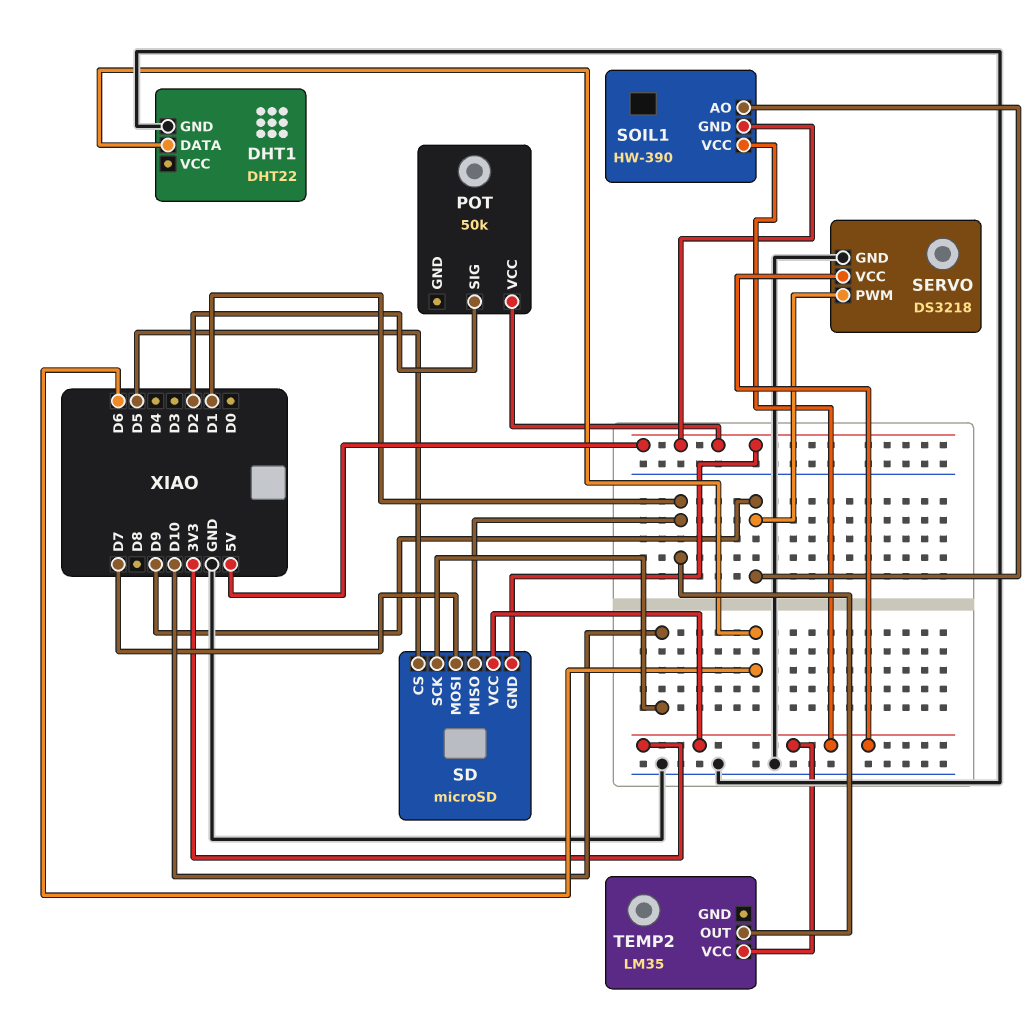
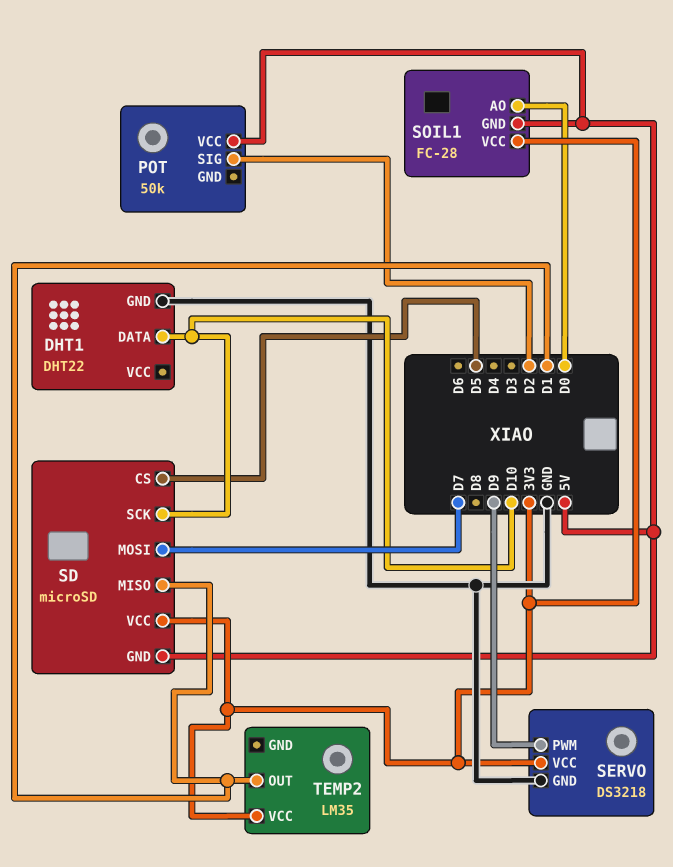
DHT1 pin DATA: D6 -> D10
SOIL1: HW-390 -> FC-28
SOIL1 pin AO: D9 -> D0

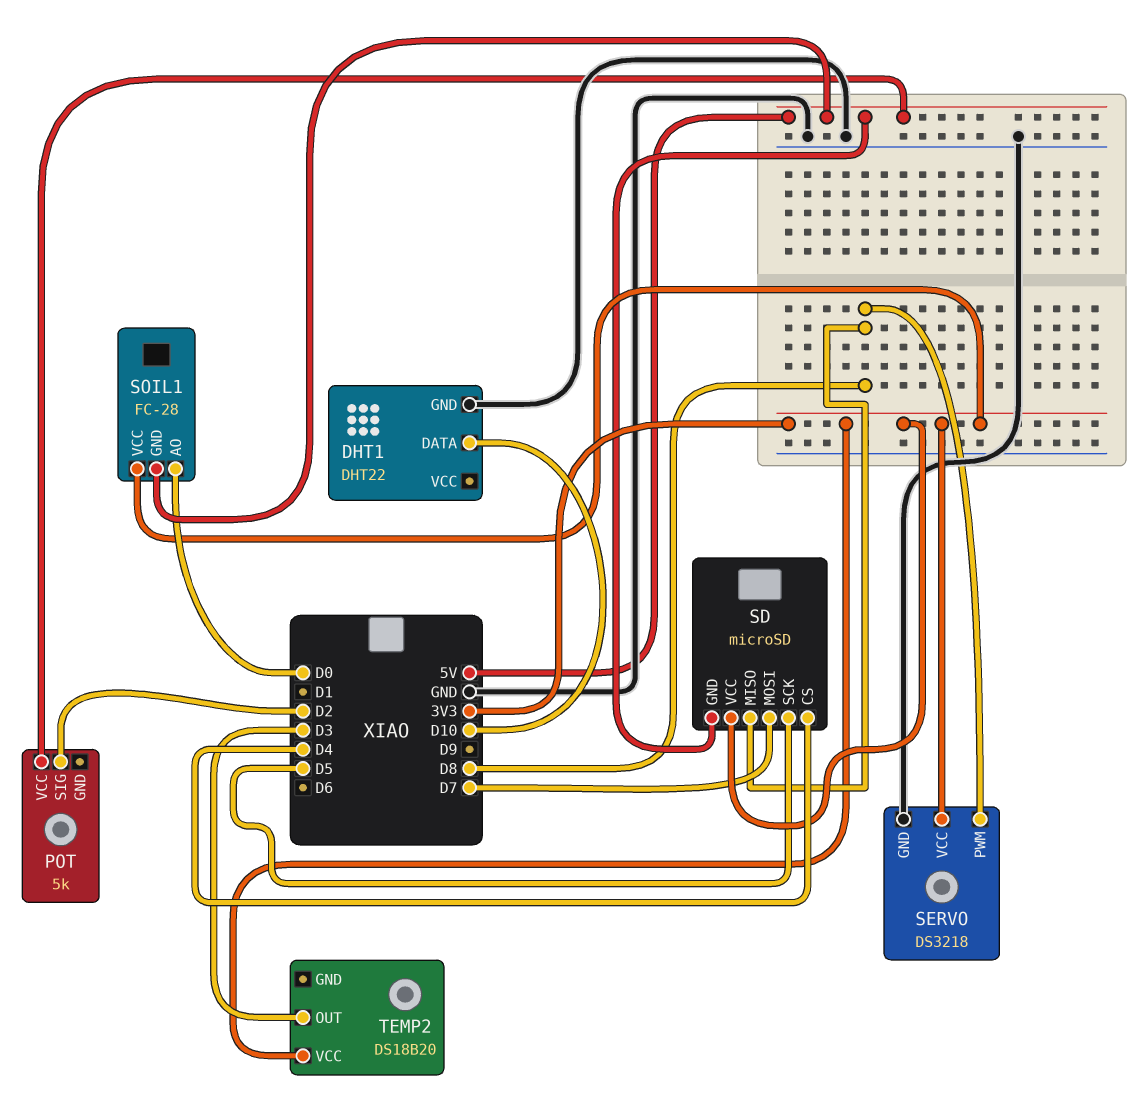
POT: 50k -> 5k
SD pin CS: D5 -> D4
SD pin MISO: D1 -> D8
SD pin SCK: D10 -> D5
SERVO pin PWM: D9 -> D8
TEMP2: LM35 -> DS18B20
TEMP2 pin OUT: D1 -> D3

